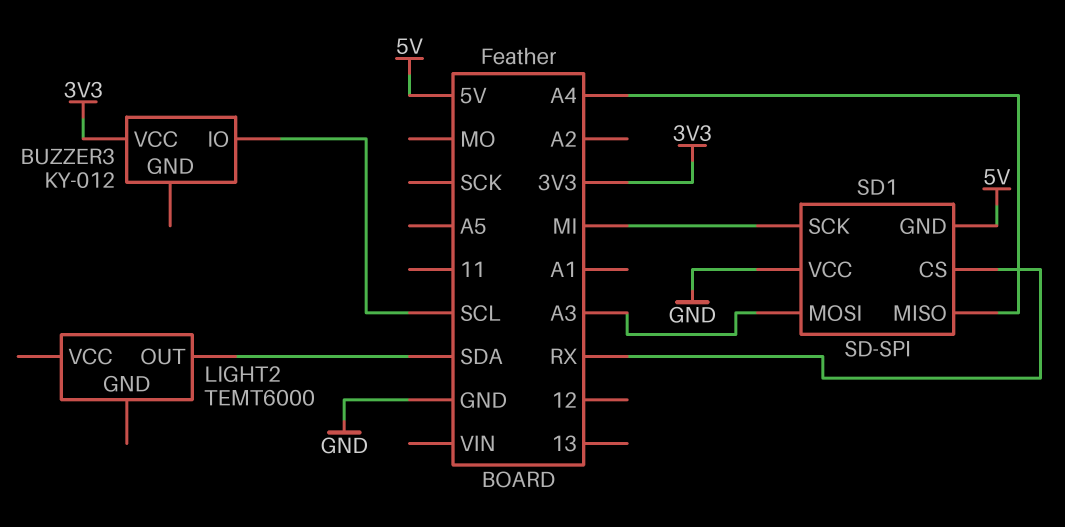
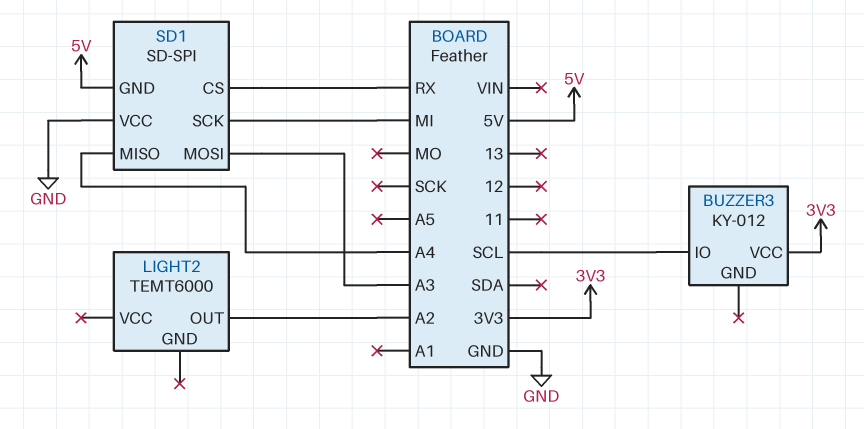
LIGHT2 pin OUT: SDA -> A2

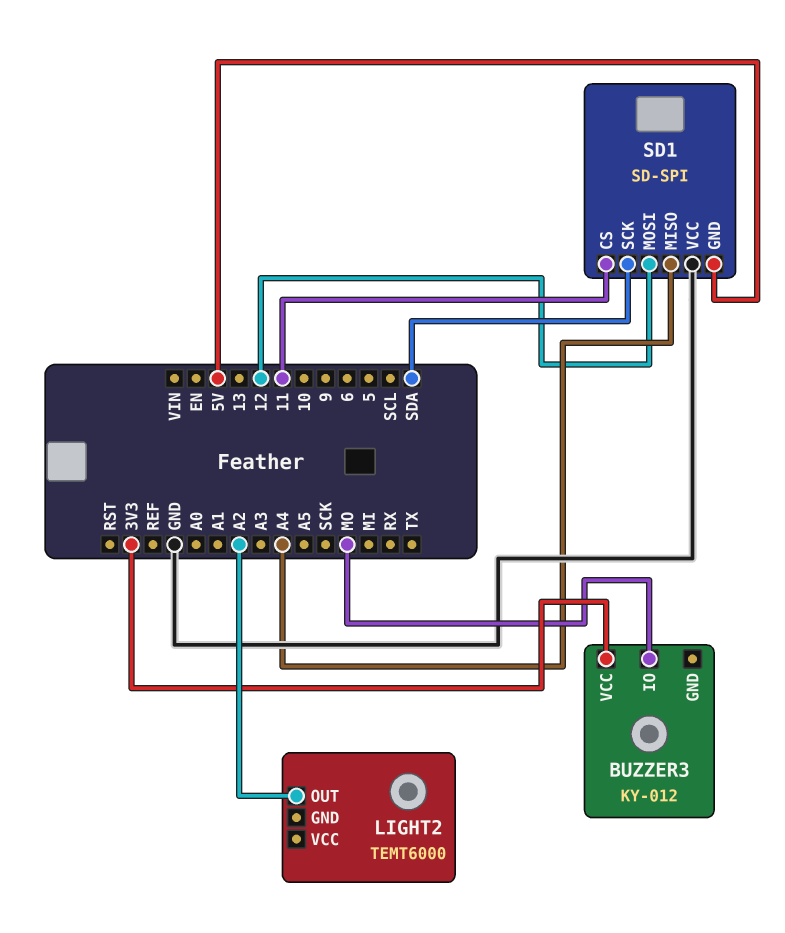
BUZZER3 pin IO: SCL -> MO
SD1 pin CS: RX -> 11
SD1 pin MOSI: A3 -> 12
SD1 pin SCK: MI -> SDA

